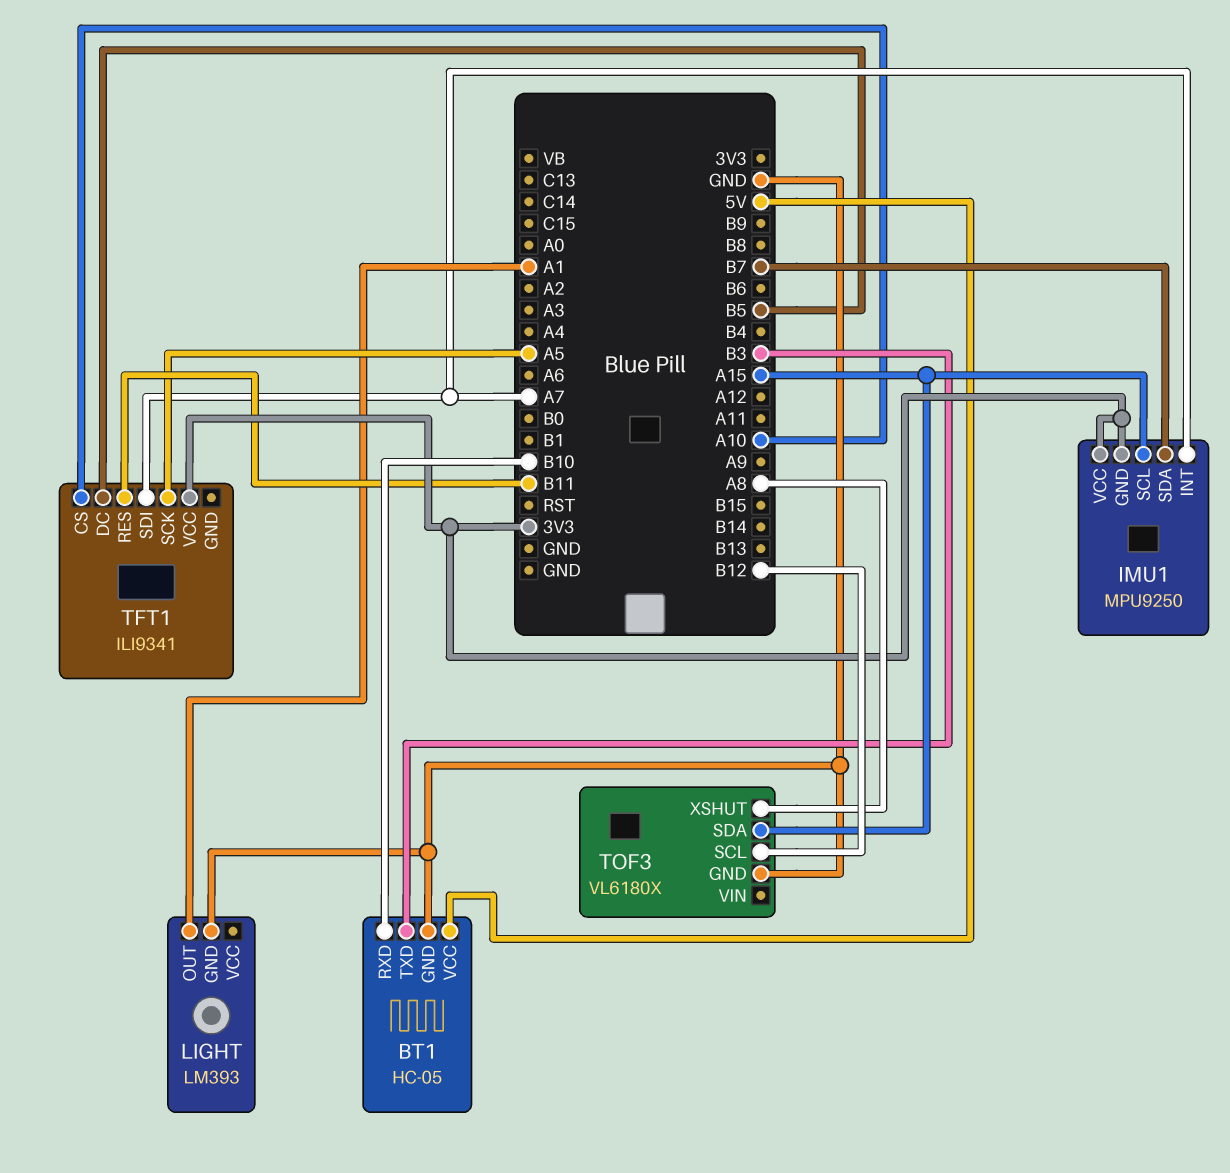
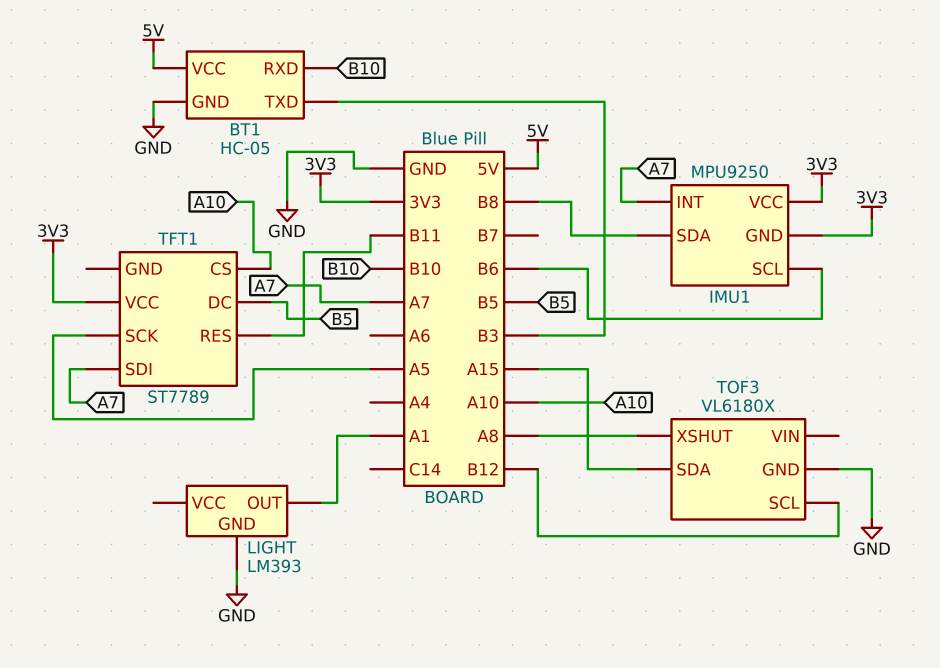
IMU1 pin SCL: A15 -> B6
IMU1 pin SDA: B7 -> B8
TFT1: ILI9341 -> ST7789

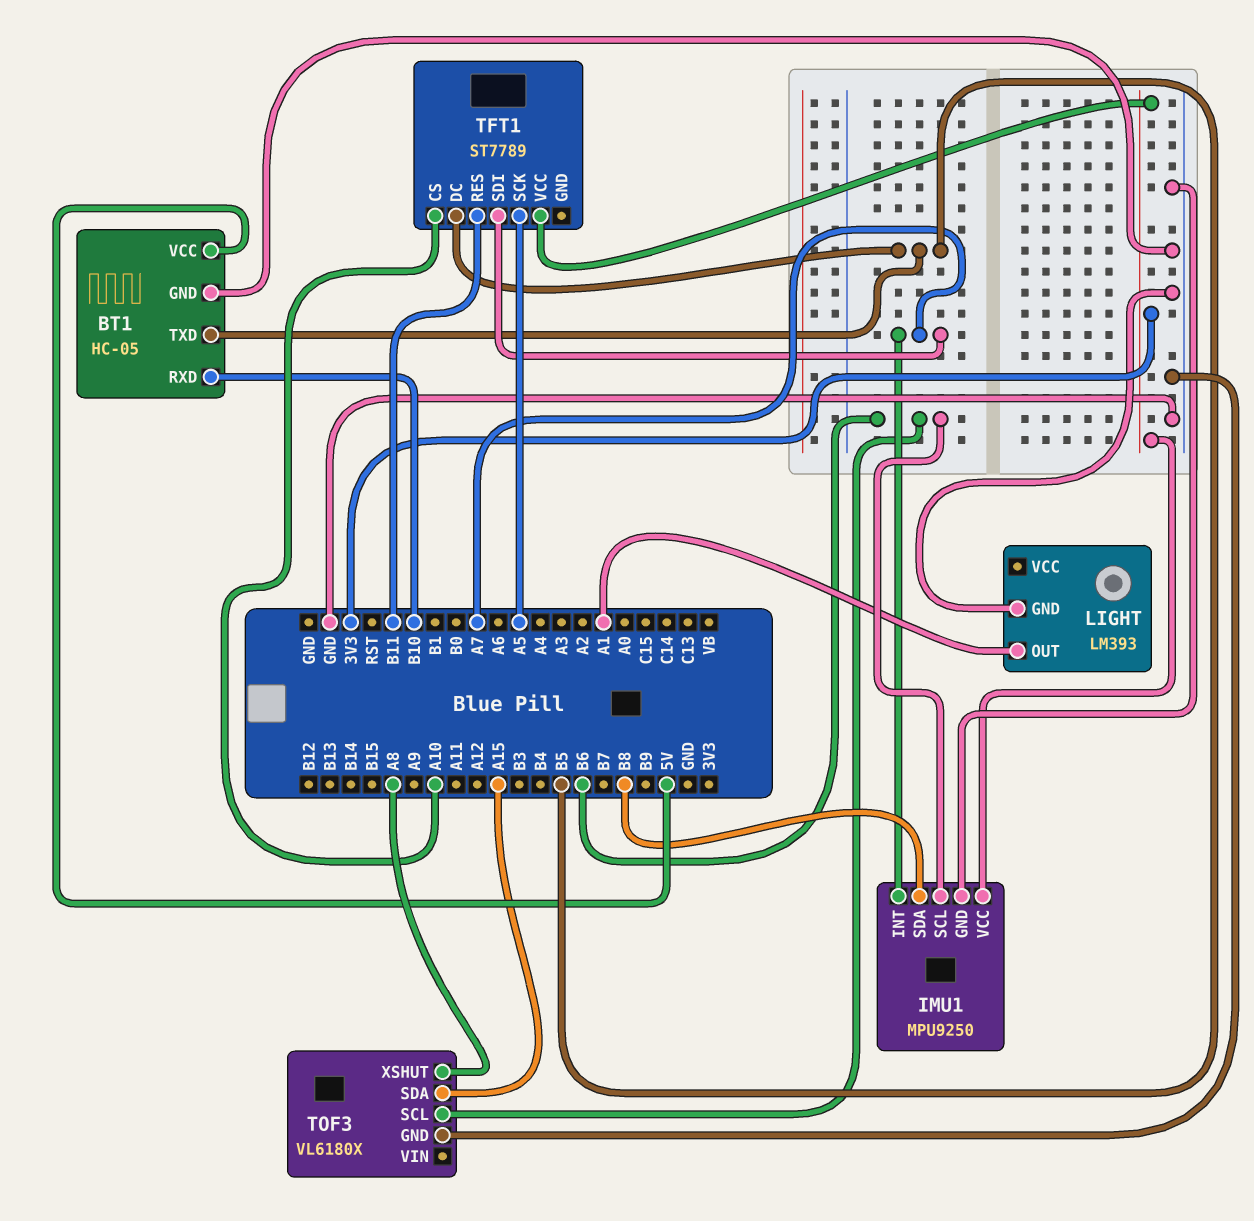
BT1 pin TXD: B3 -> B5
IMU1 pin GND: 3V3 -> GND
TOF3 pin SCL: B12 -> B6

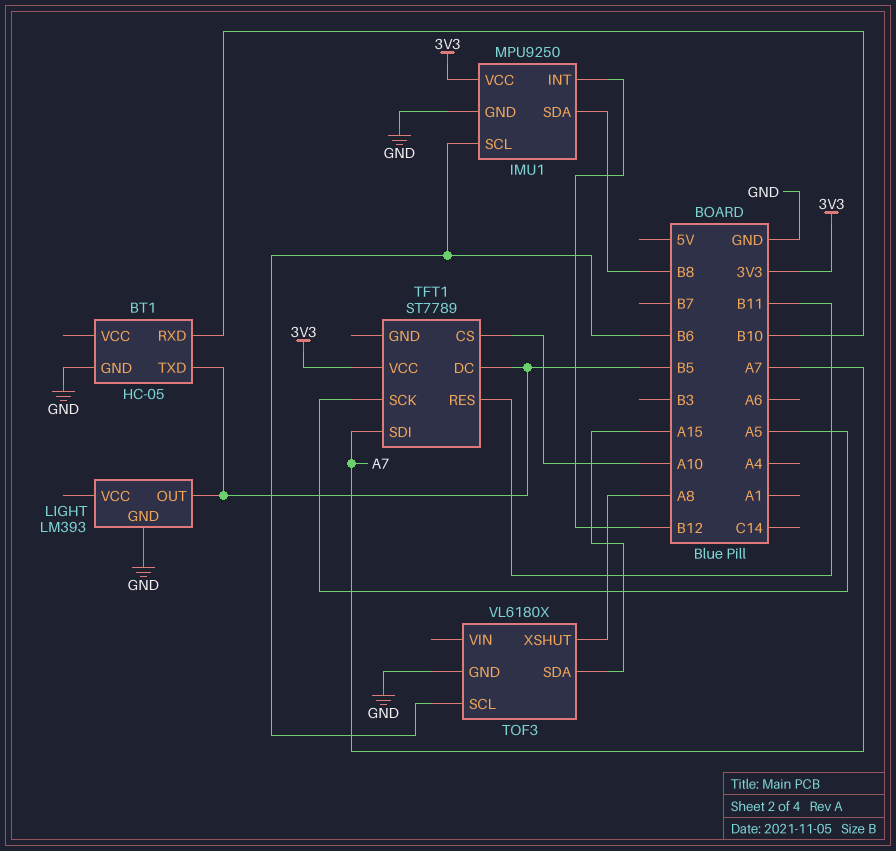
BT1 pin VCC: 5V -> none
IMU1 pin INT: A7 -> B12
LIGHT pin OUT: A1 -> B5

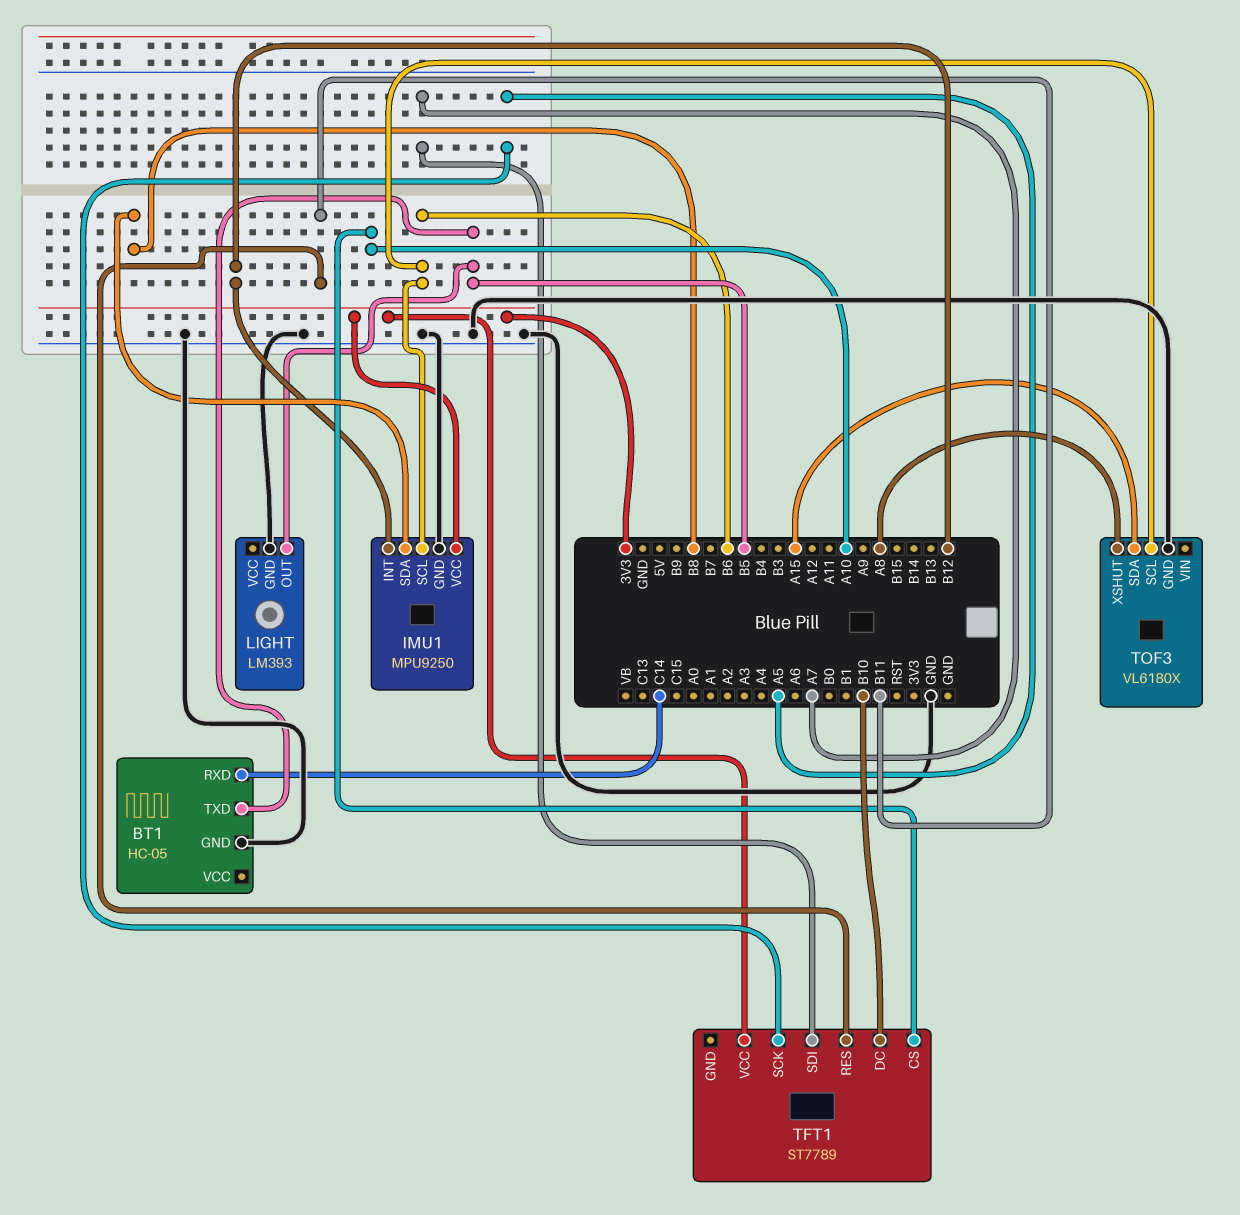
BT1 pin RXD: B10 -> C14
TFT1 pin DC: B5 -> B10

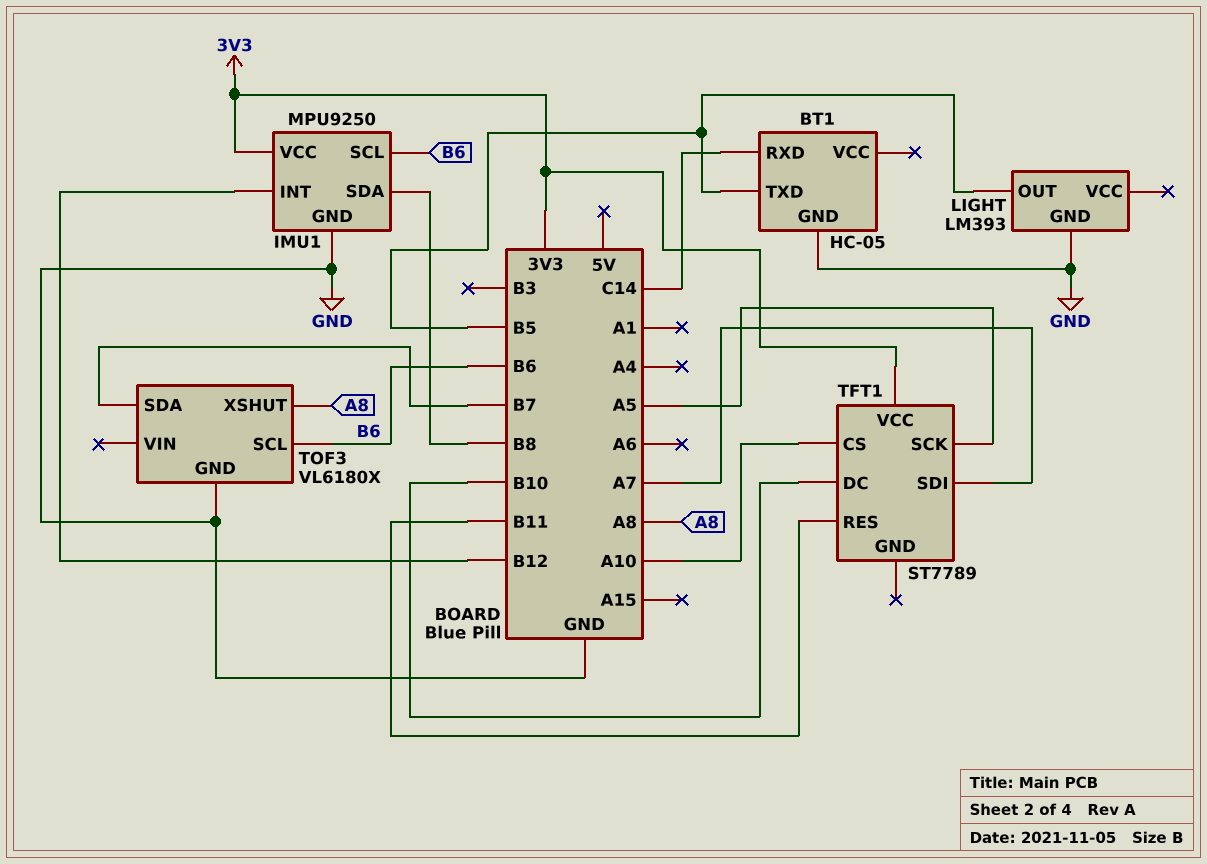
TOF3 pin SDA: A15 -> B7

